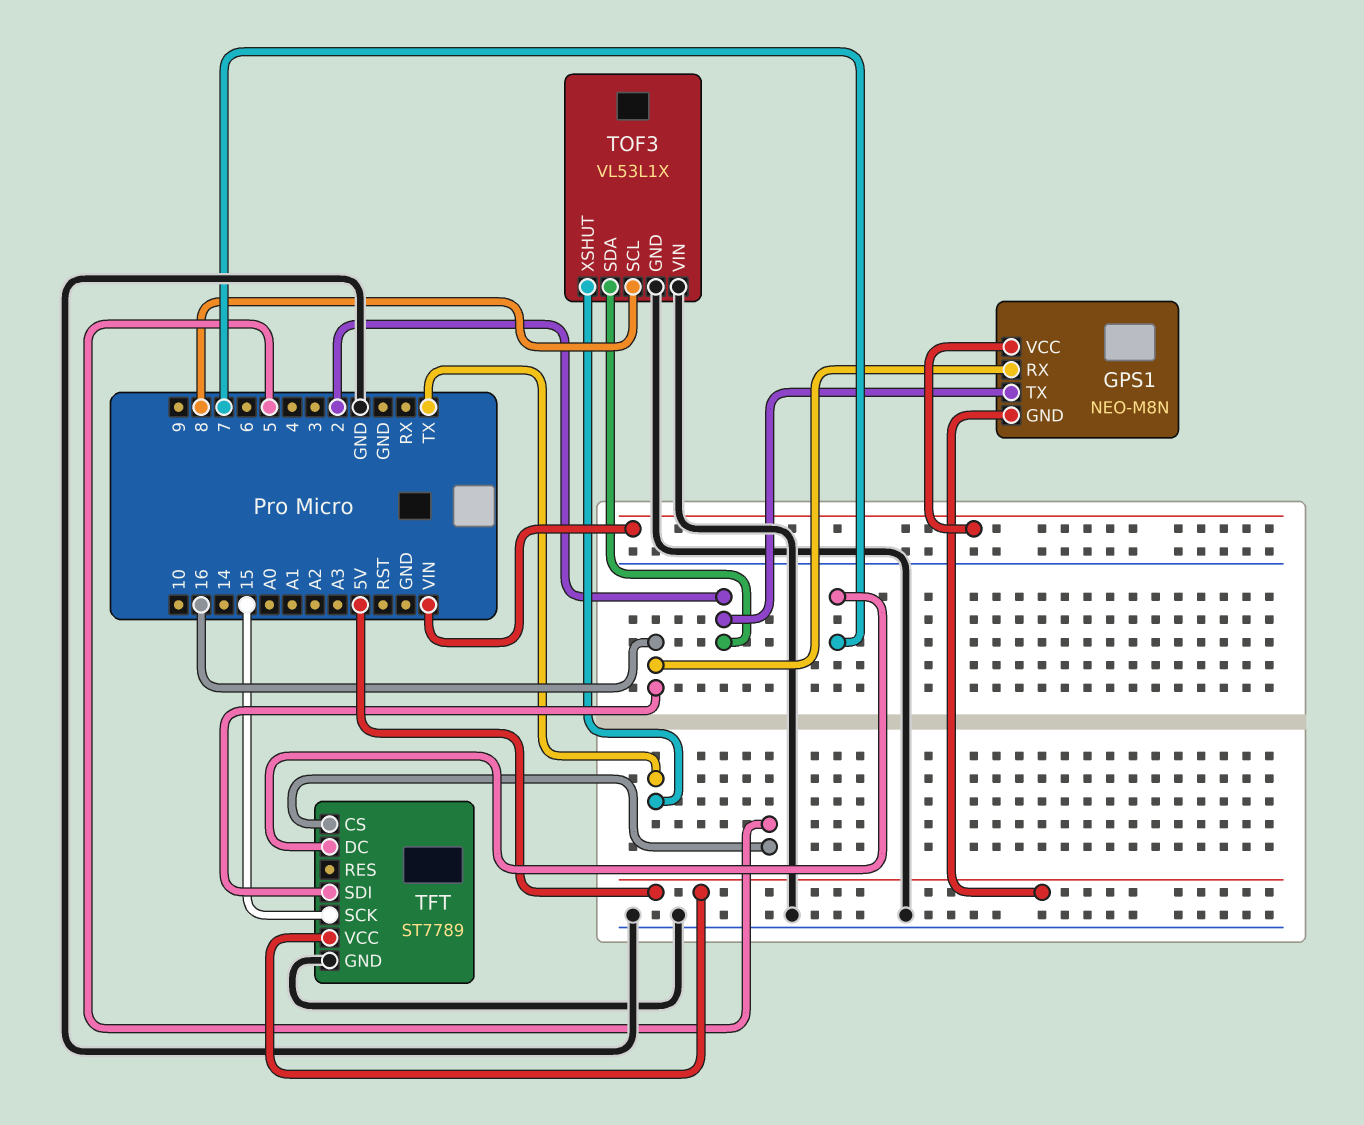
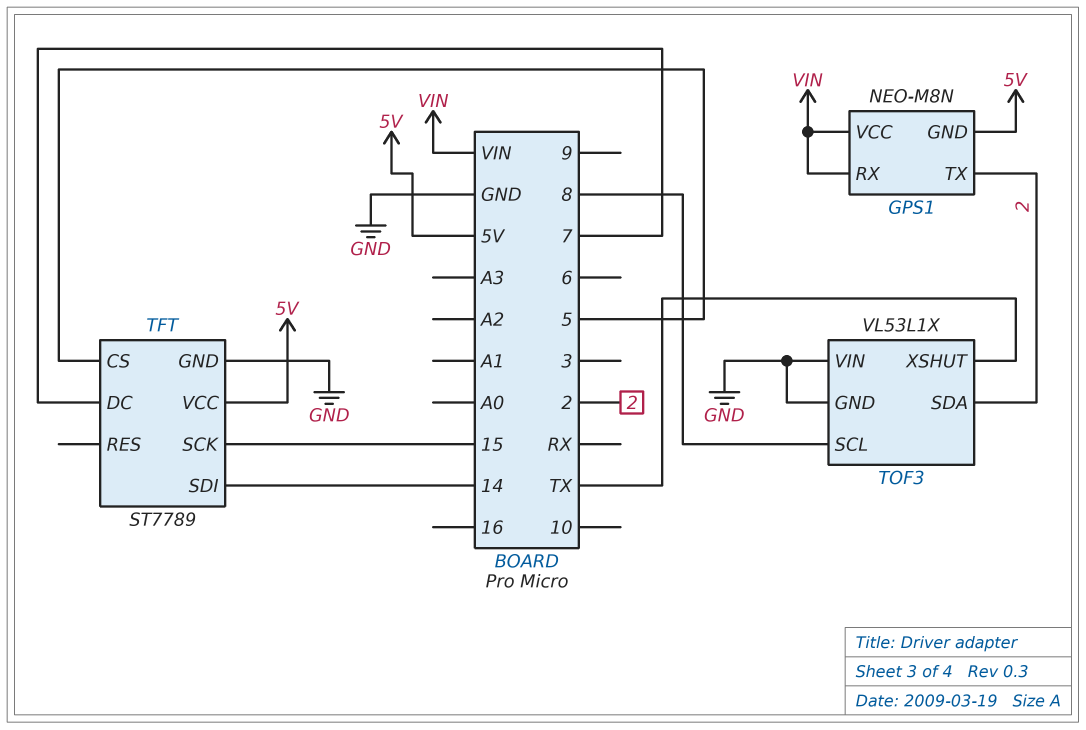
GPS1 pin RX: 16 -> VIN
TFT pin SDI: 16 -> 14

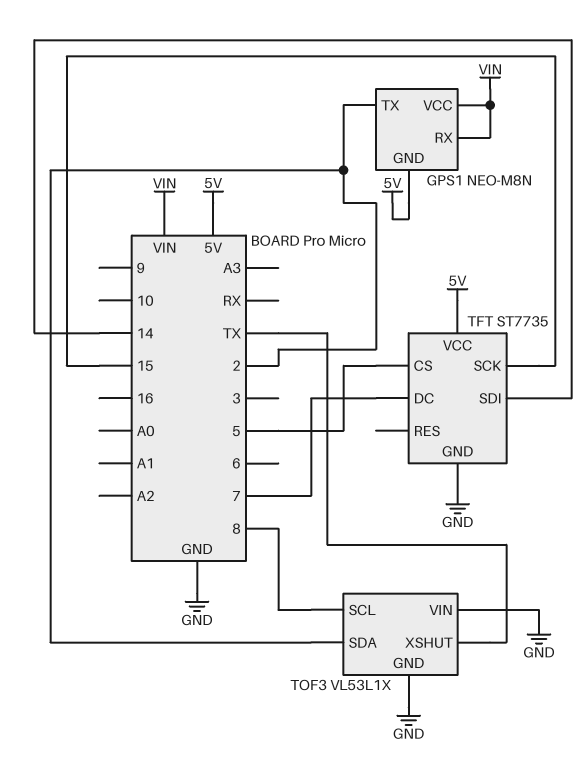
TFT: ST7789 -> ST7735

